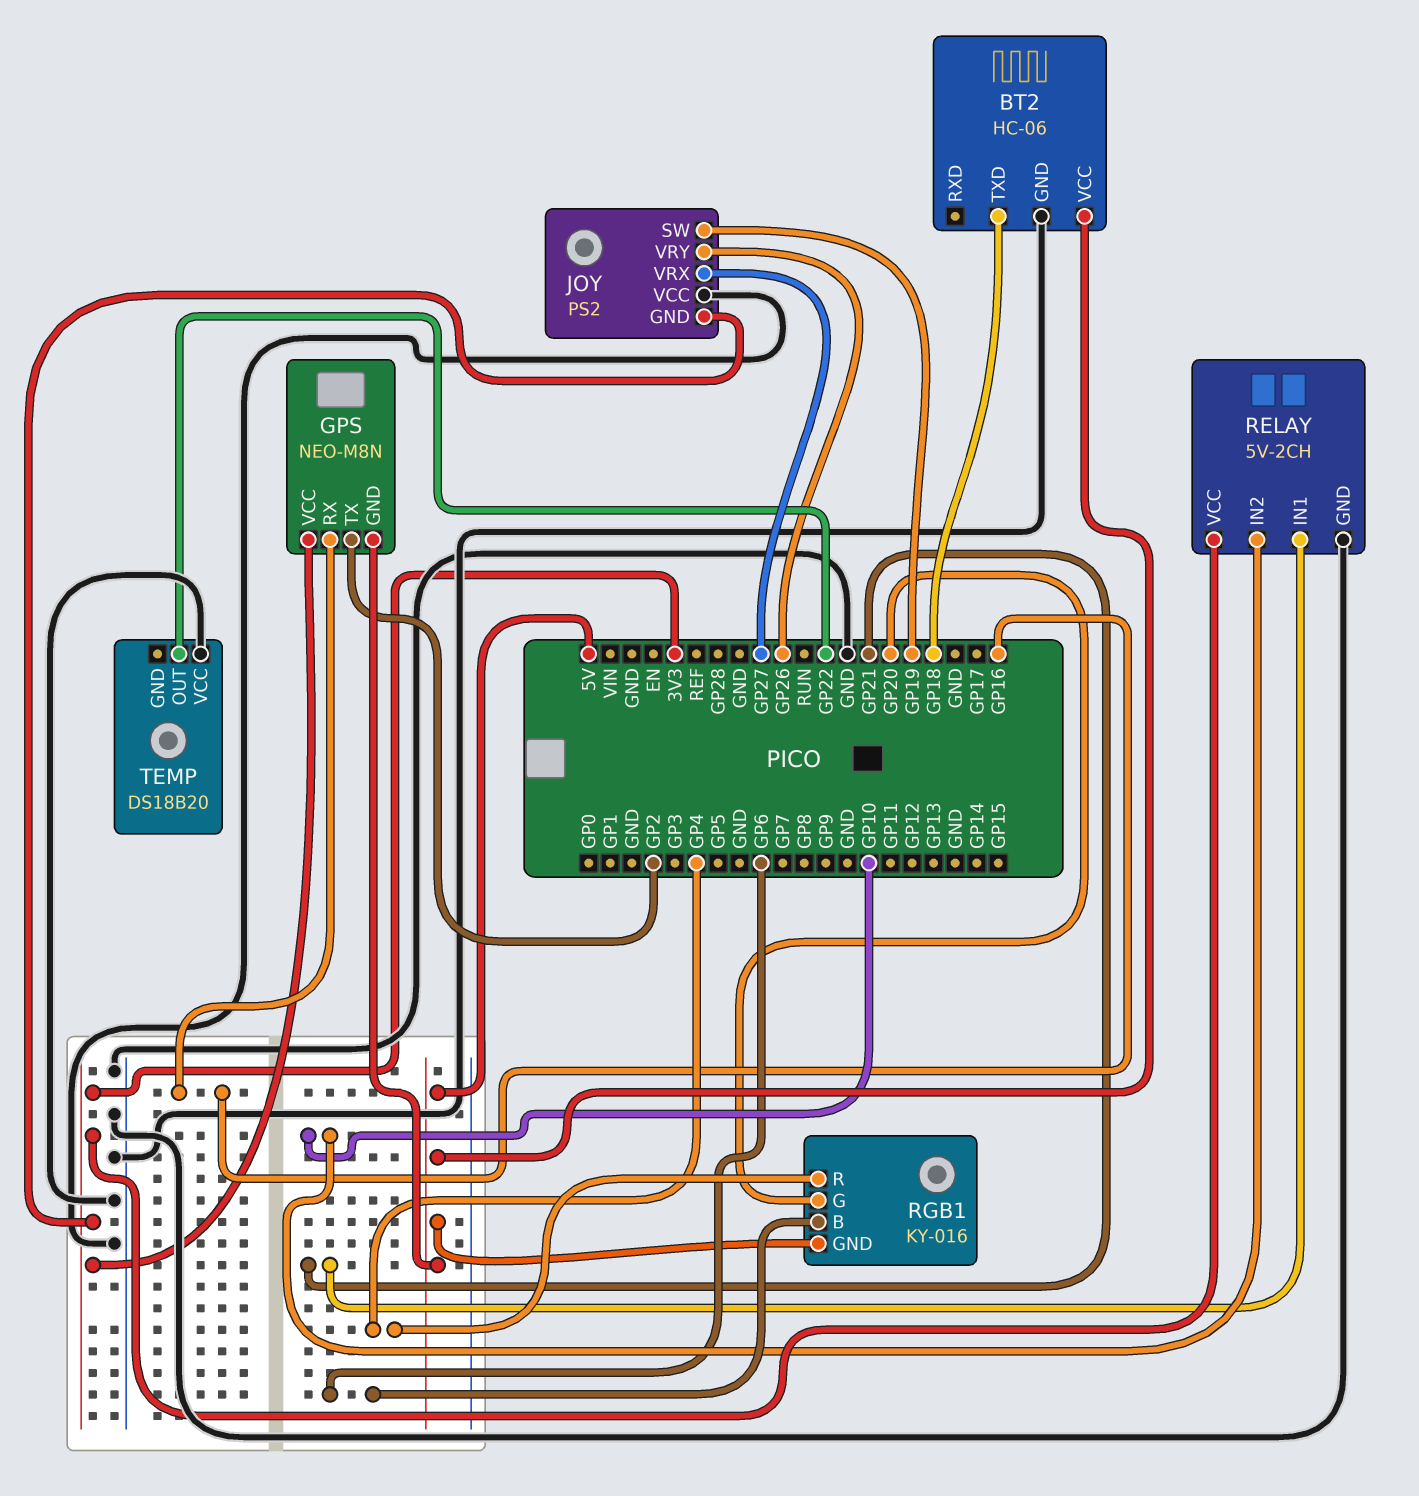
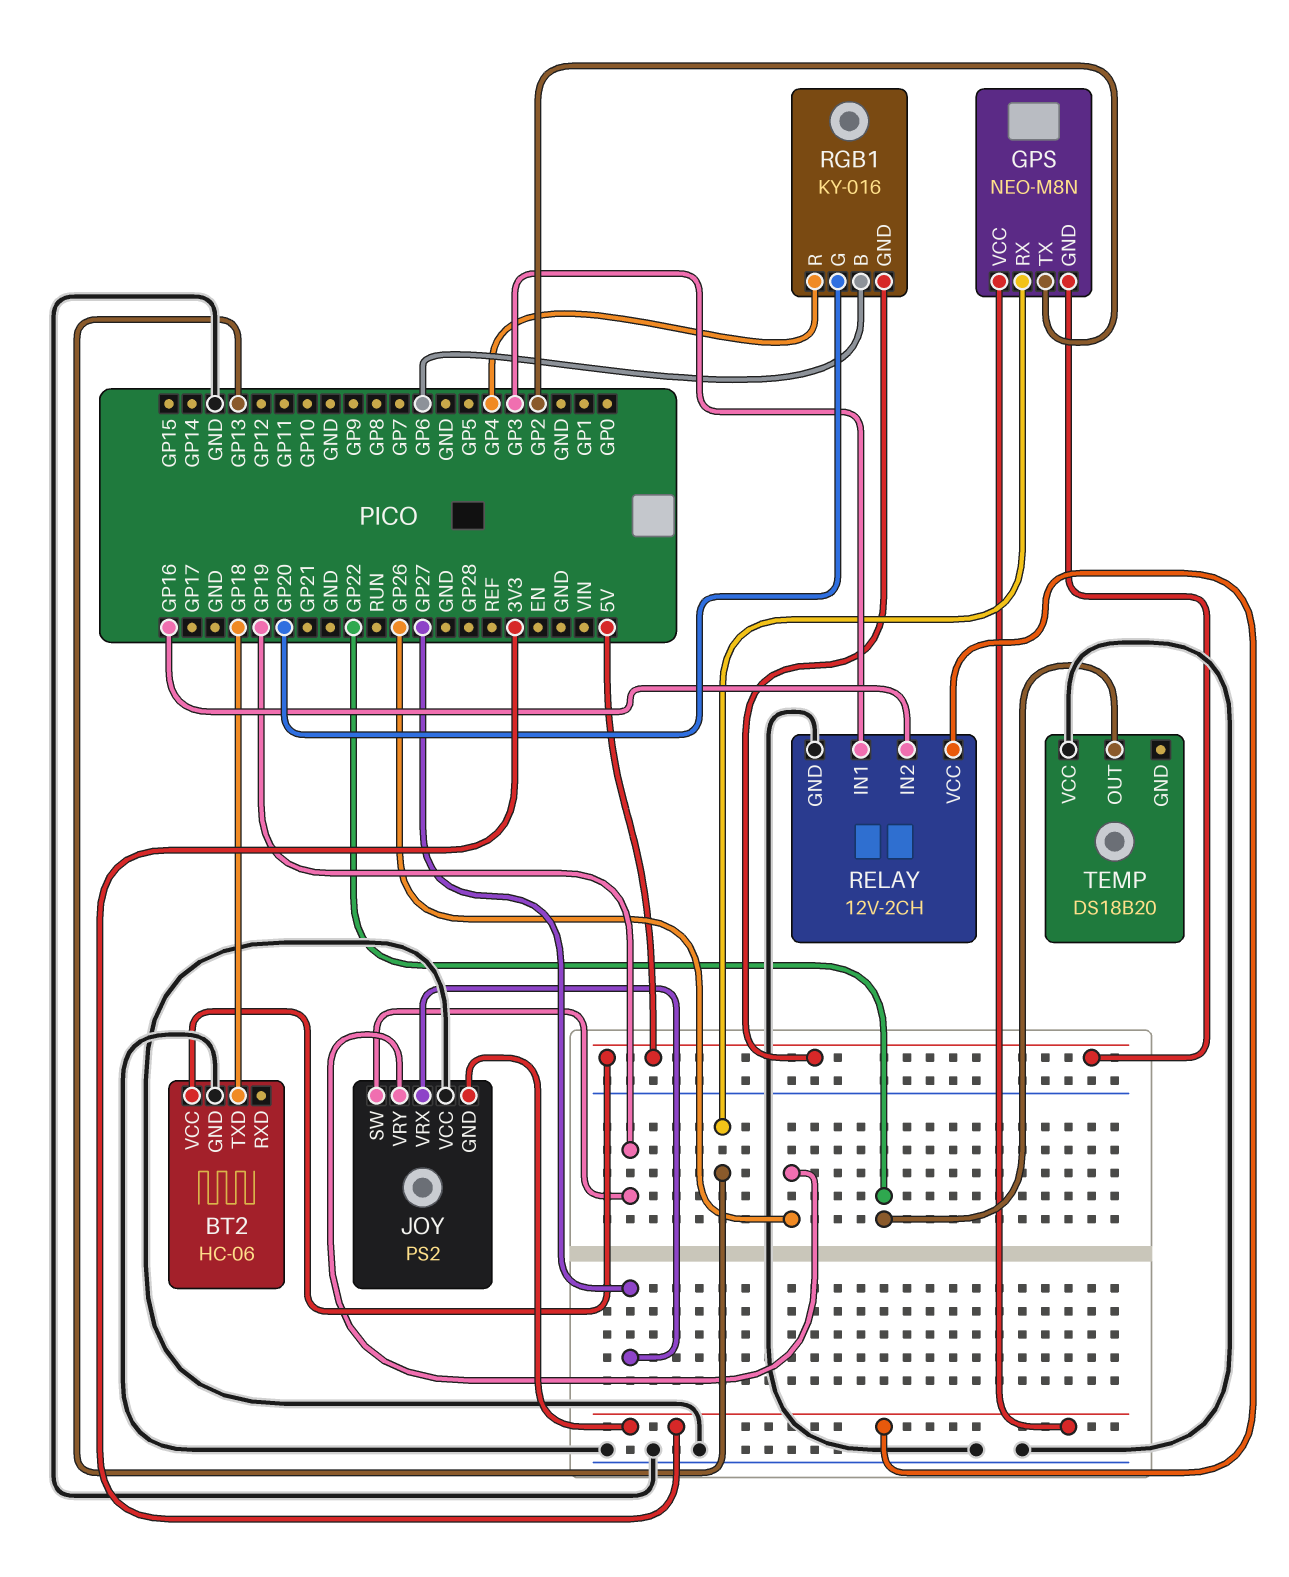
GPS pin RX: GP16 -> GP13
RELAY: 5V-2CH -> 12V-2CH
RELAY pin IN1: GP21 -> GP3
RELAY pin IN2: GP10 -> GP16

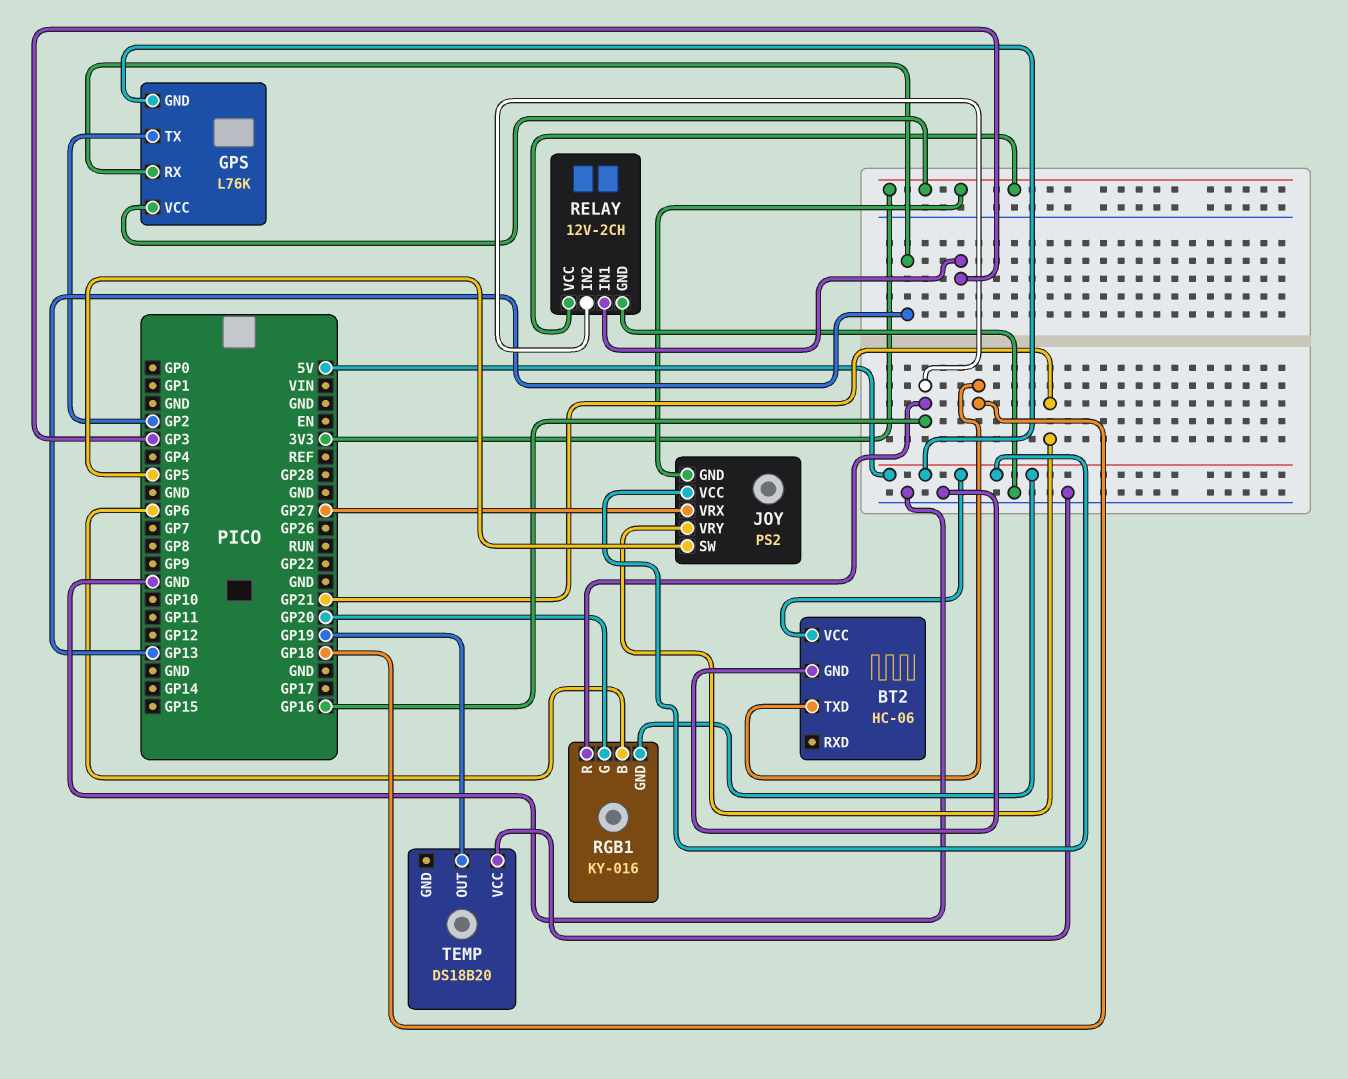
GPS: NEO-M8N -> L76K
JOY pin SW: GP19 -> GP5
JOY pin VCC: GND -> 5V
JOY pin VRY: GP26 -> GP21
RGB1 pin R: GP4 -> GP16
TEMP pin OUT: GP22 -> GP19

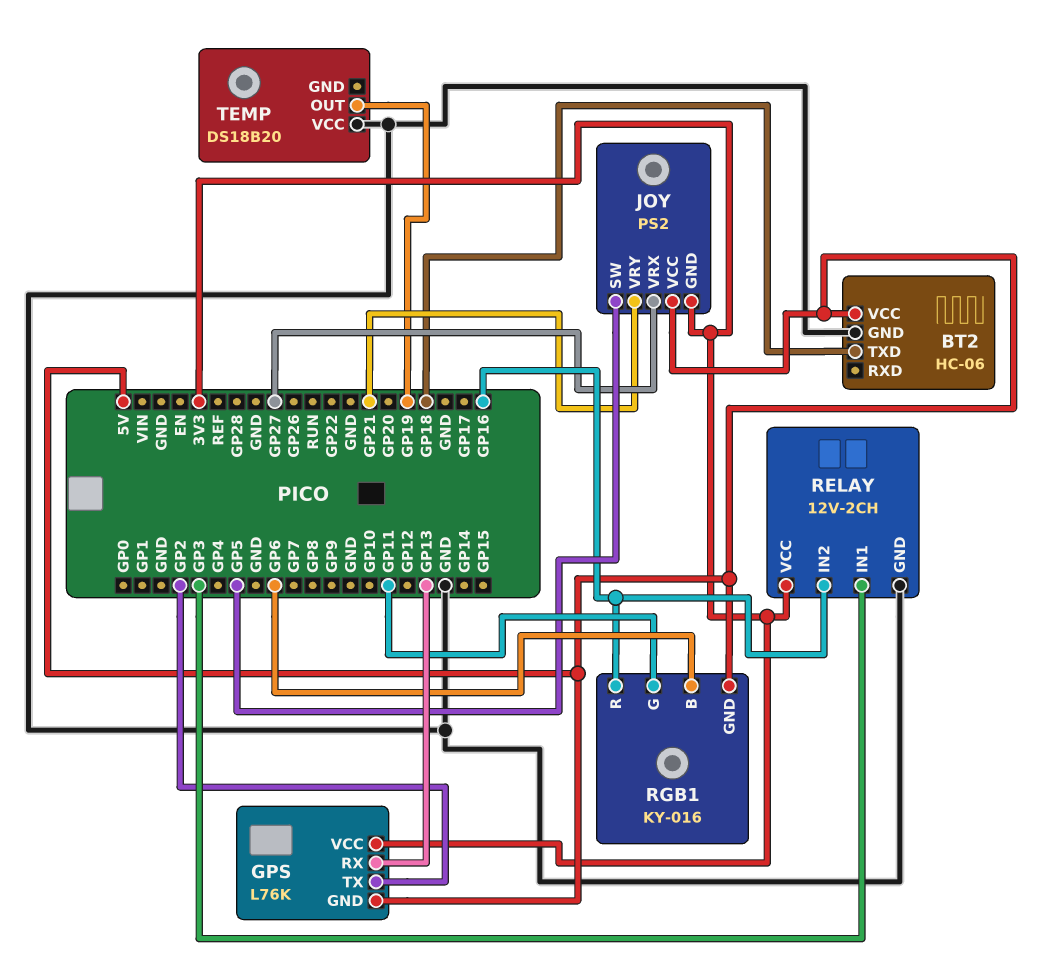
RGB1 pin G: GP20 -> GP11

